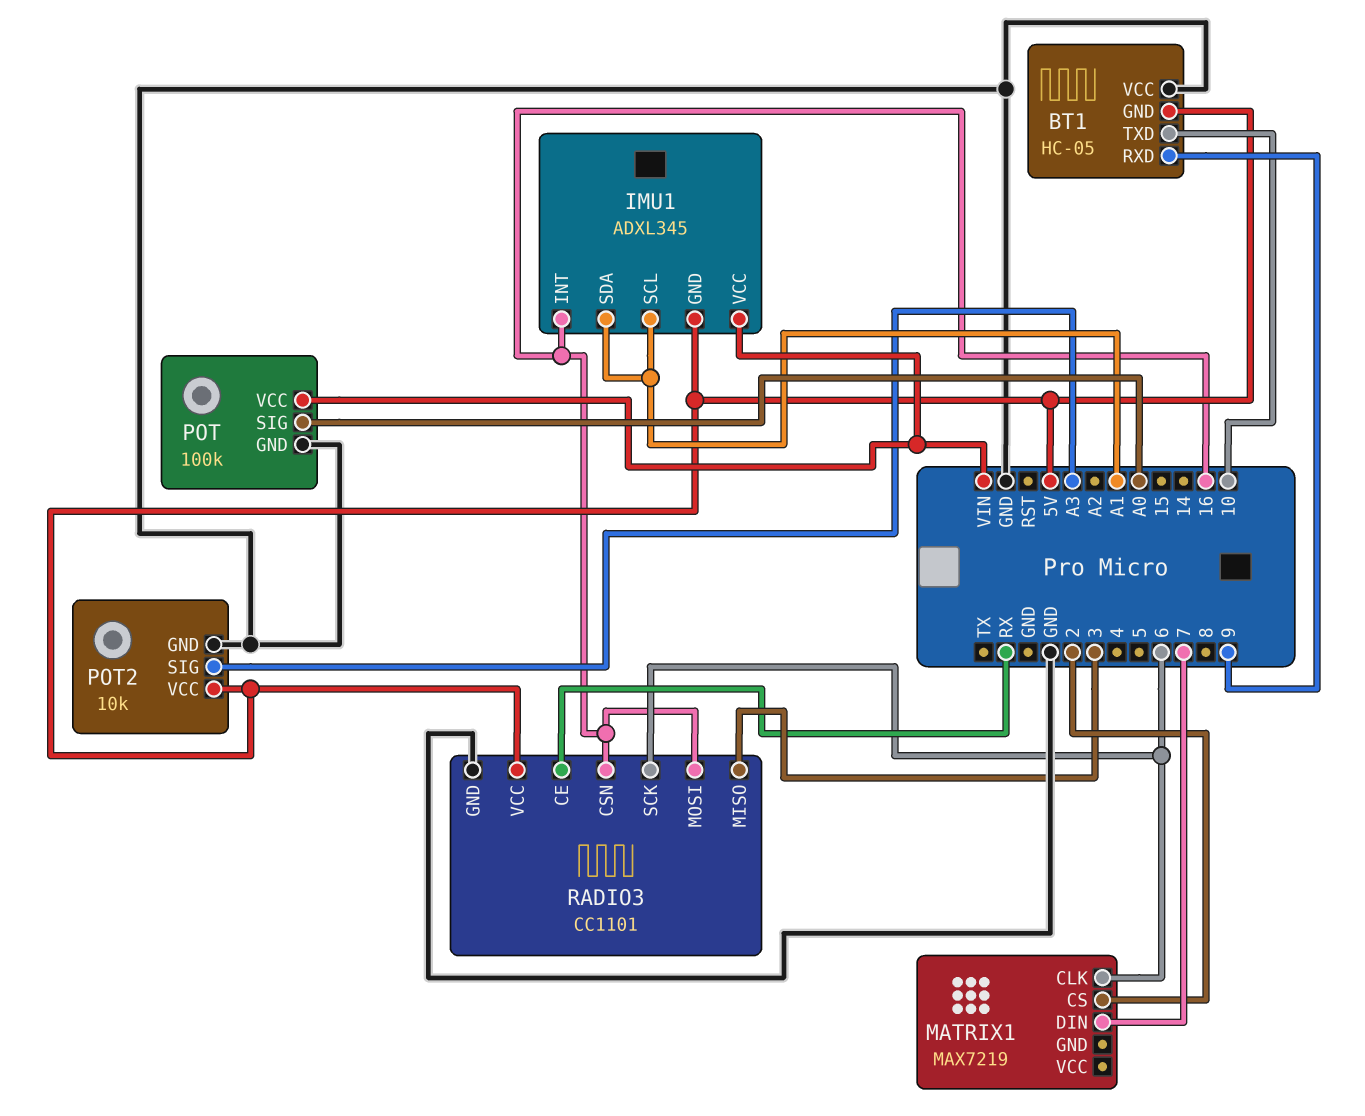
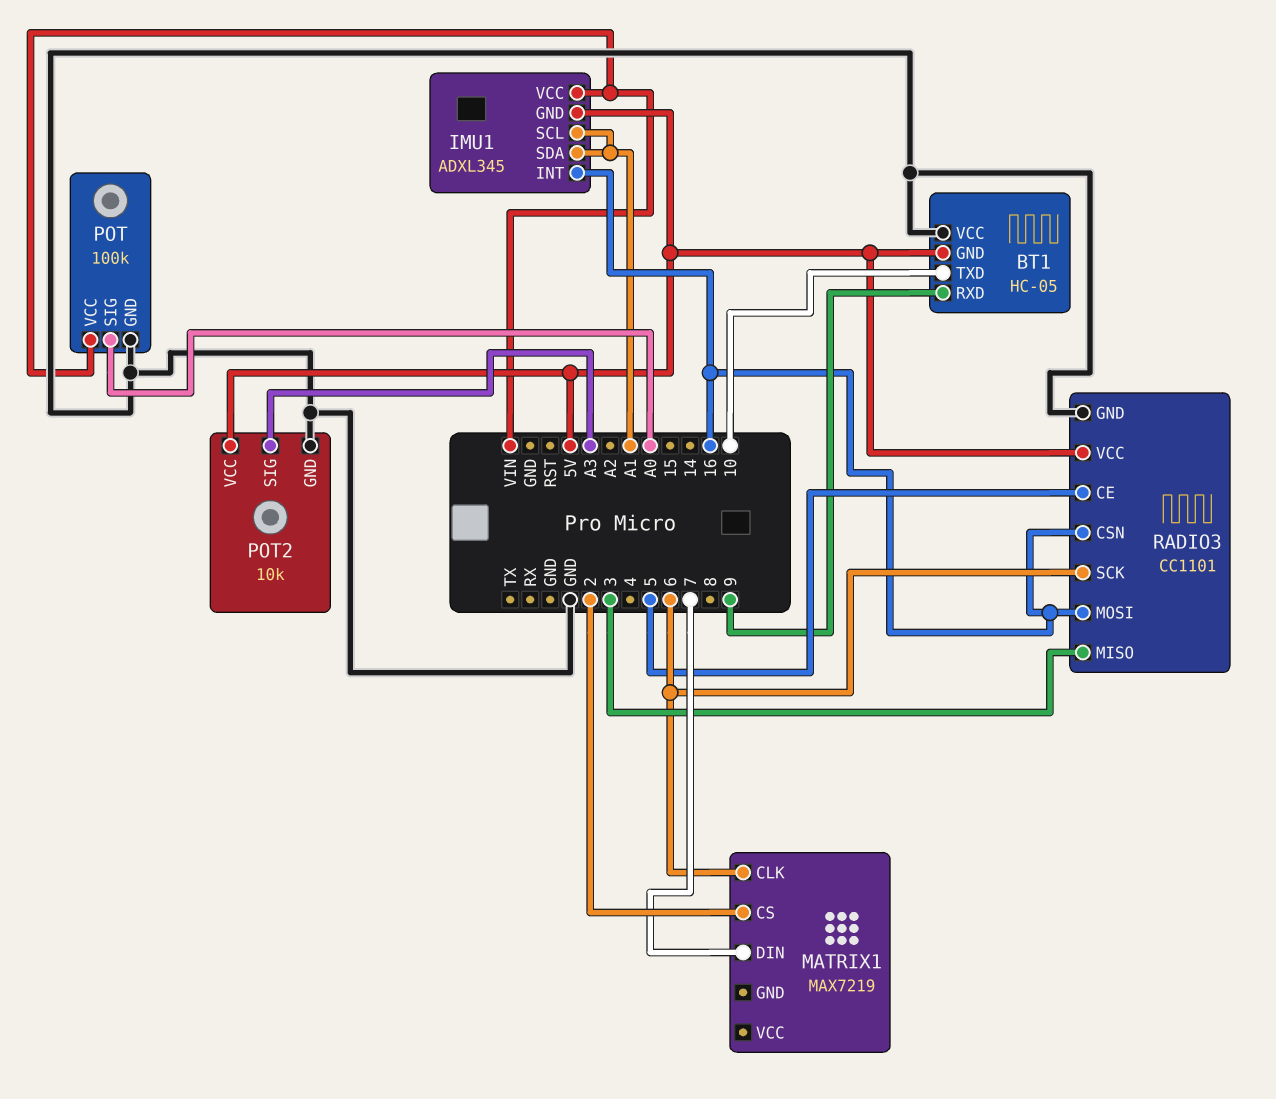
RADIO3 pin CE: RX -> 5

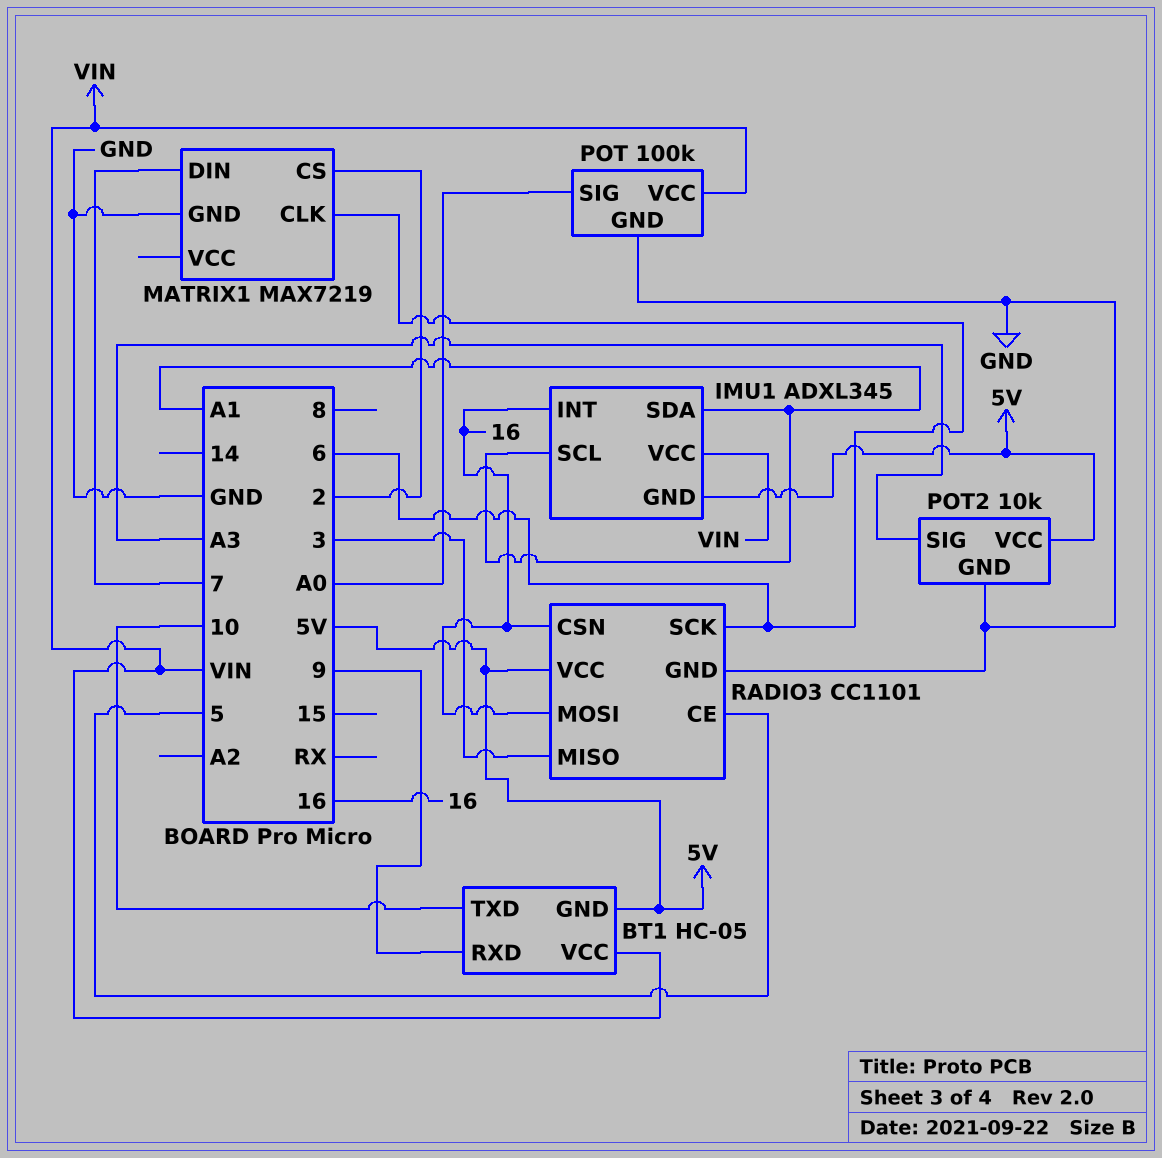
BT1 pin VCC: GND -> VIN
MATRIX1 pin GND: none -> GND

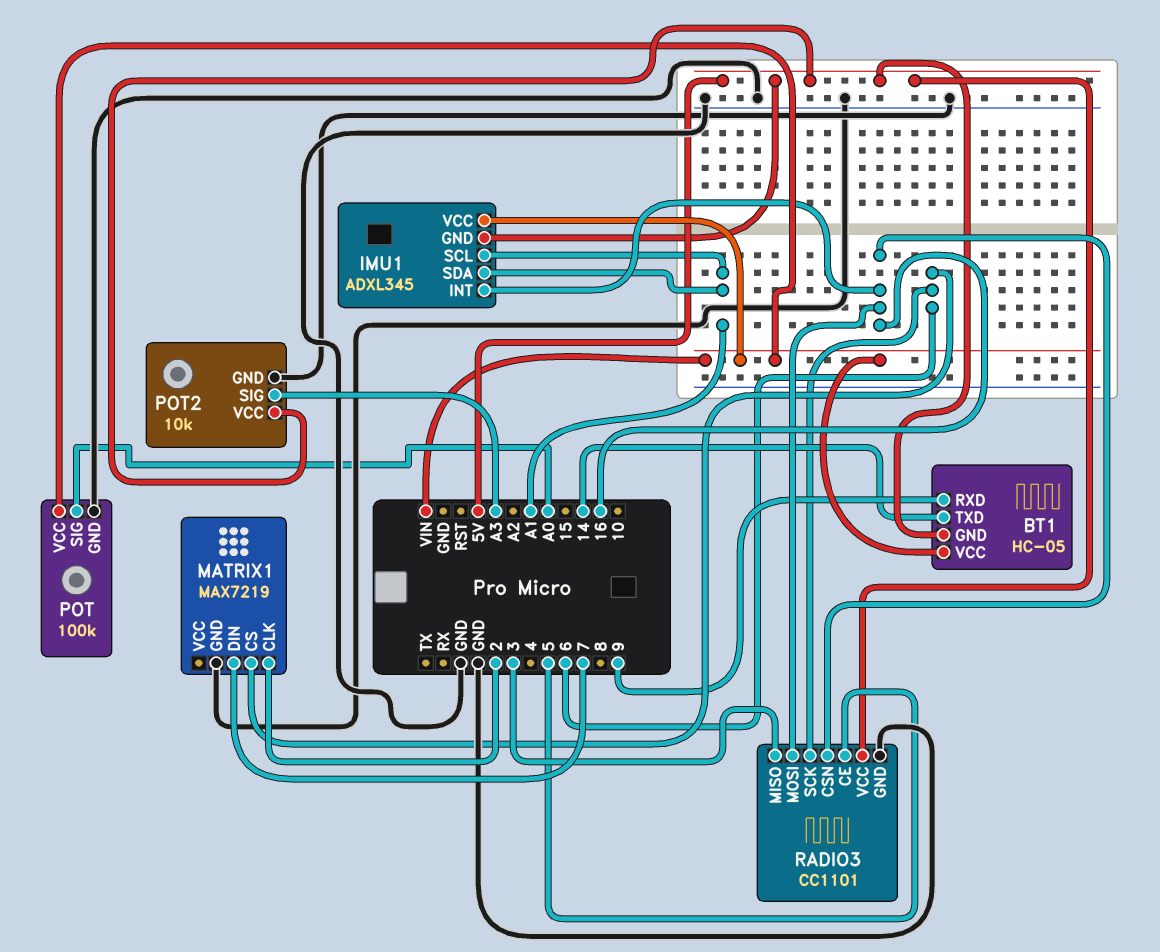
BT1 pin TXD: 10 -> 14
MATRIX1 pin CLK: 6 -> 2
MATRIX1 pin CS: 2 -> 6

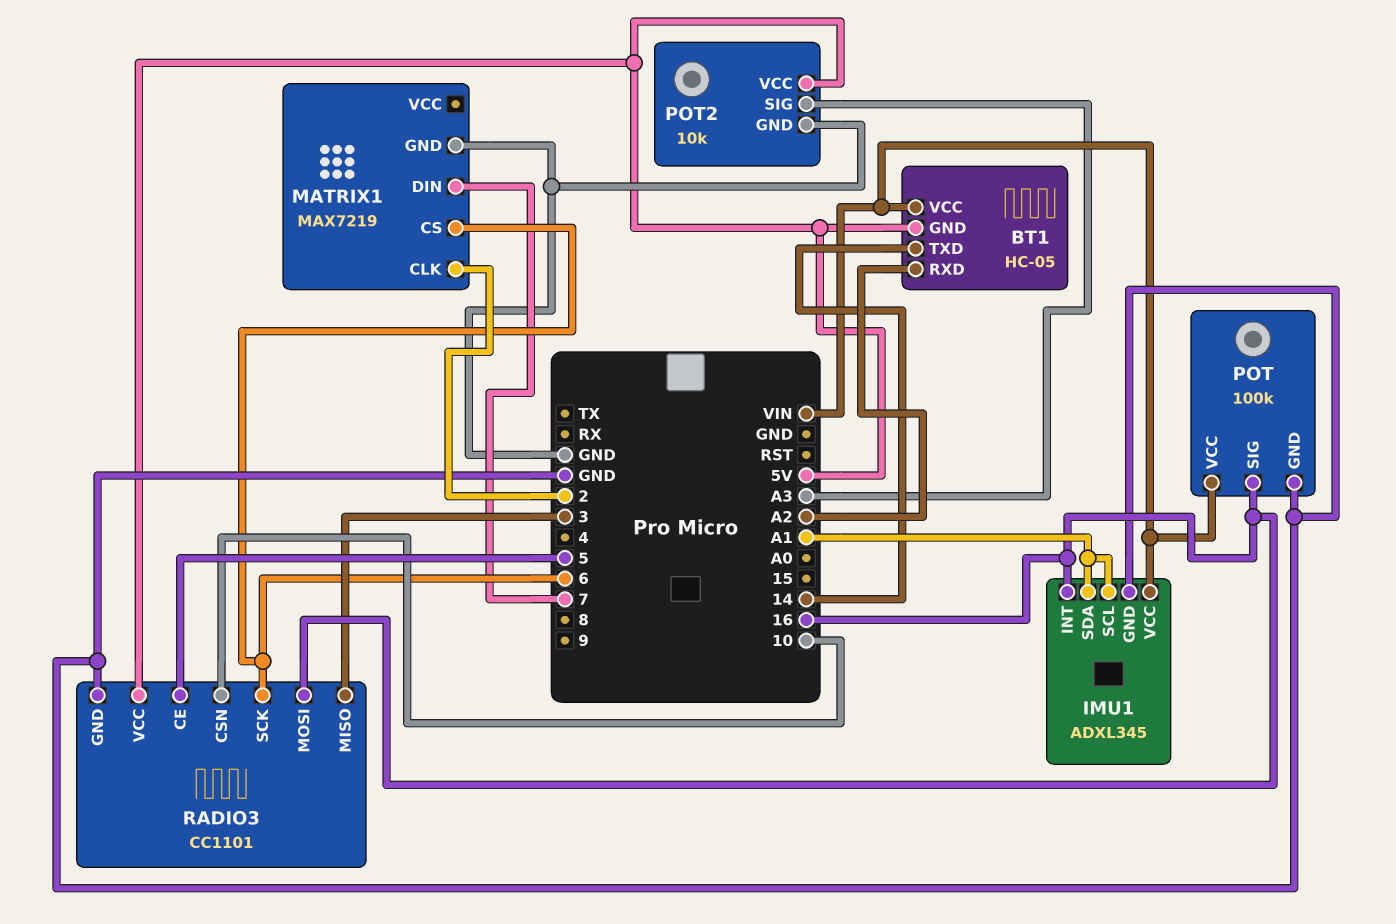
BT1 pin RXD: 9 -> A2
IMU1 pin GND: 5V -> GND
POT pin SIG: A0 -> 16
RADIO3 pin CSN: 16 -> 10

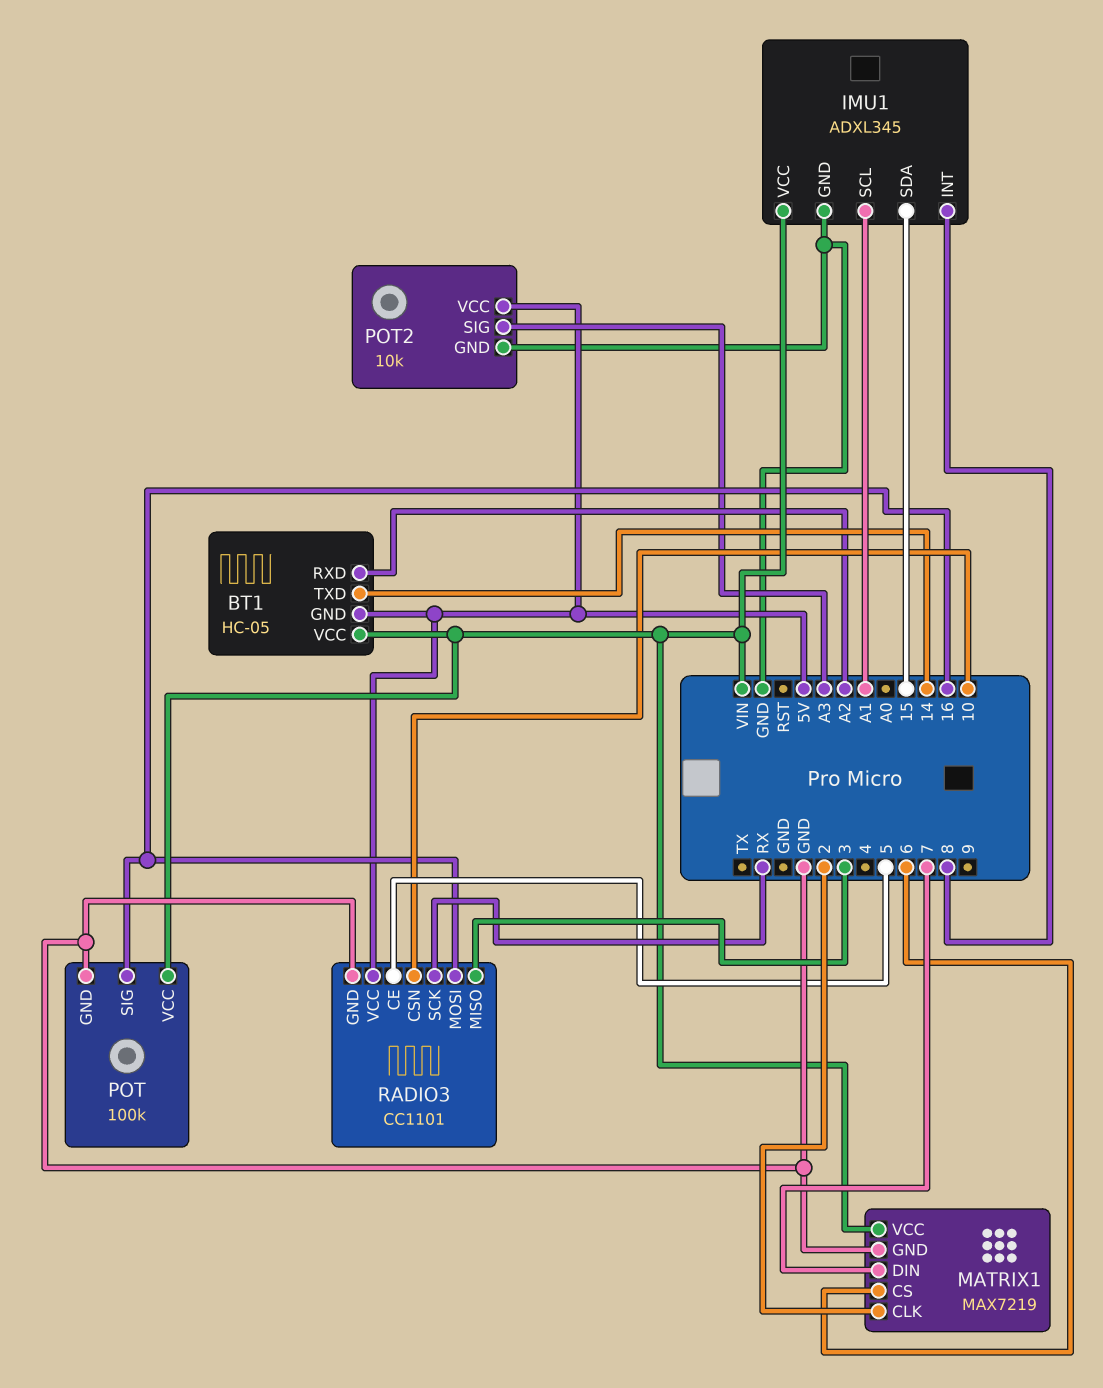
IMU1 pin INT: 16 -> 8
IMU1 pin SDA: A1 -> 15
MATRIX1 pin VCC: none -> VIN
RADIO3 pin SCK: 6 -> RX

